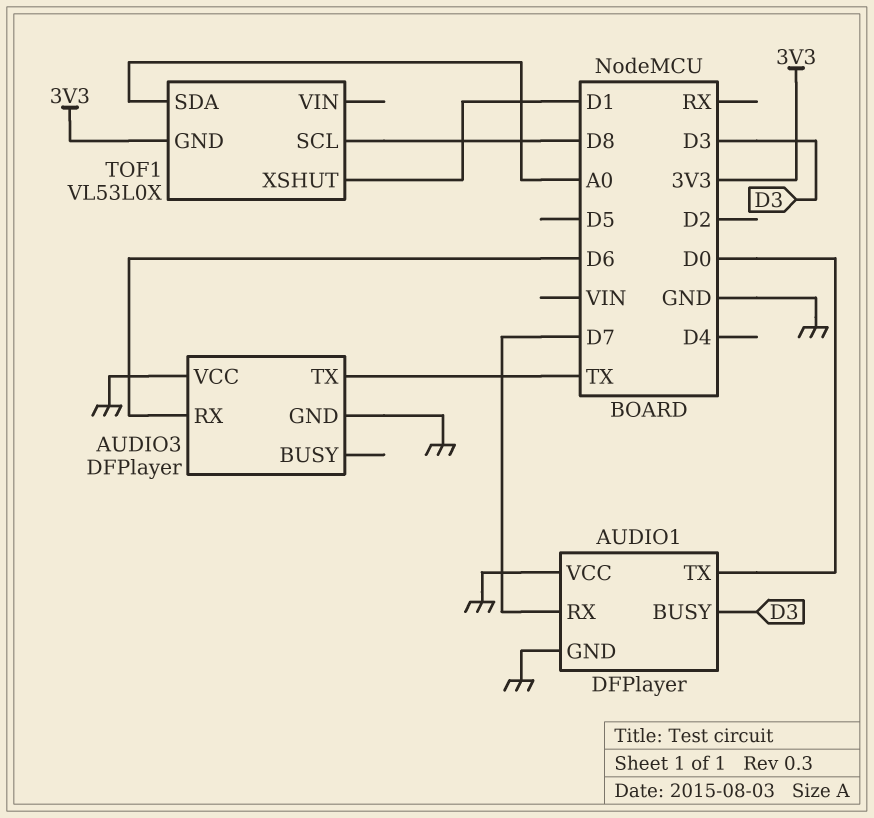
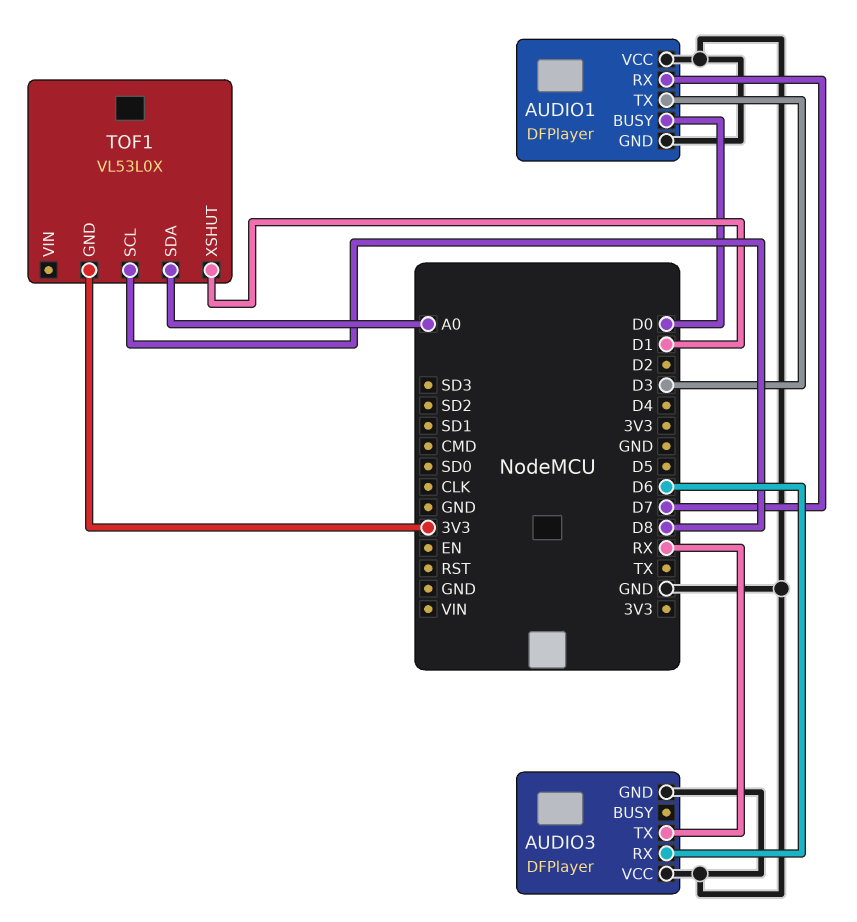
AUDIO1 pin BUSY: D3 -> D0
AUDIO1 pin TX: D0 -> D3
AUDIO3 pin TX: TX -> RX

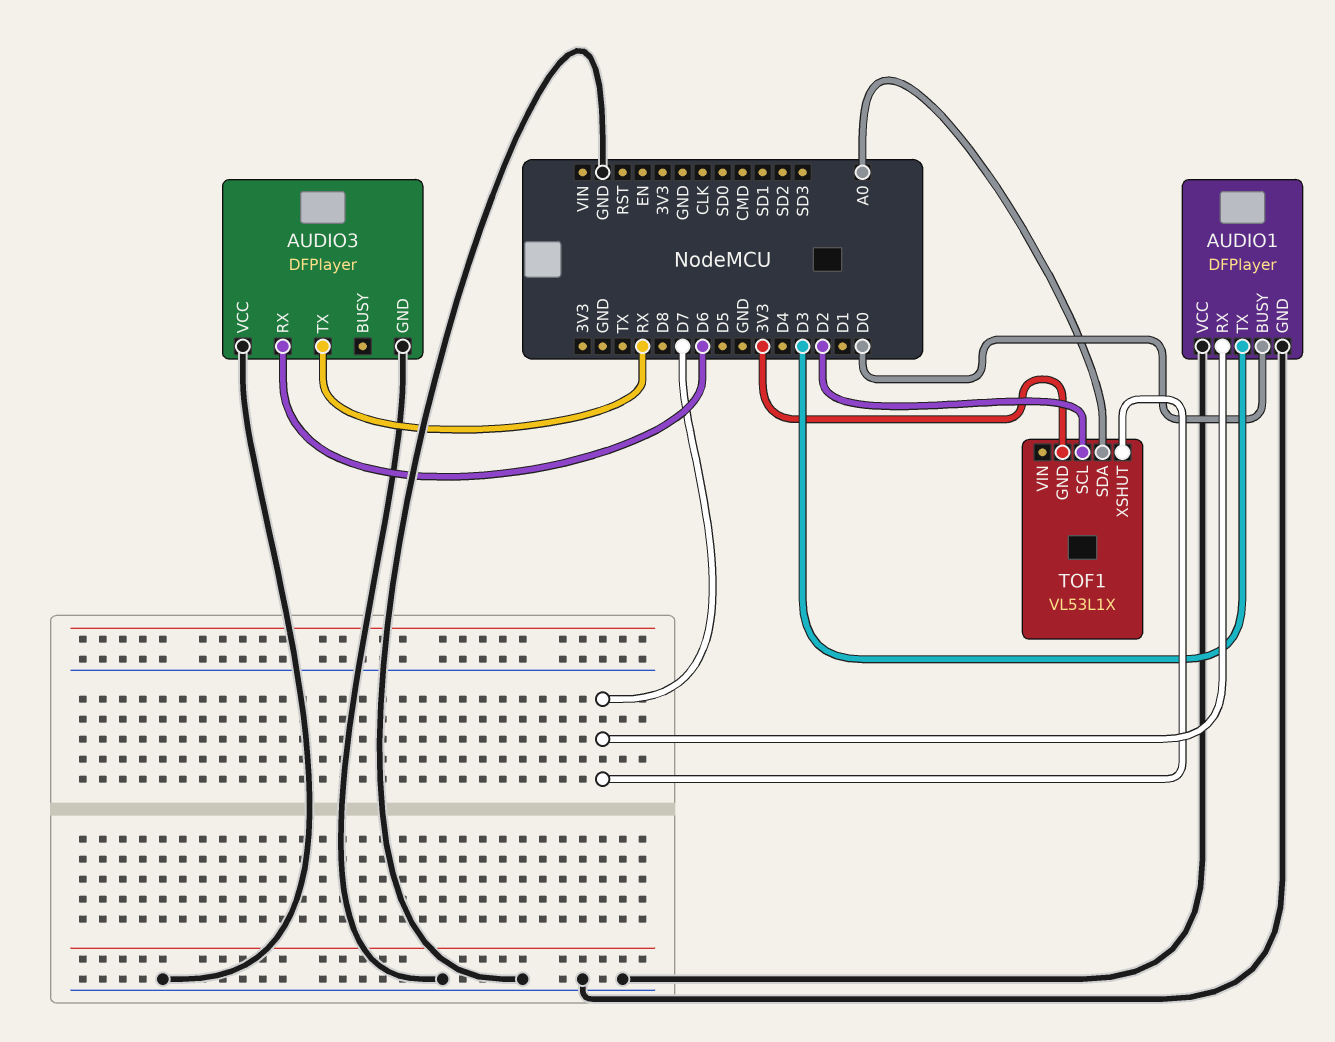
TOF1: VL53L0X -> VL53L1X
TOF1 pin SCL: D8 -> D2
TOF1 pin XSHUT: D1 -> D7

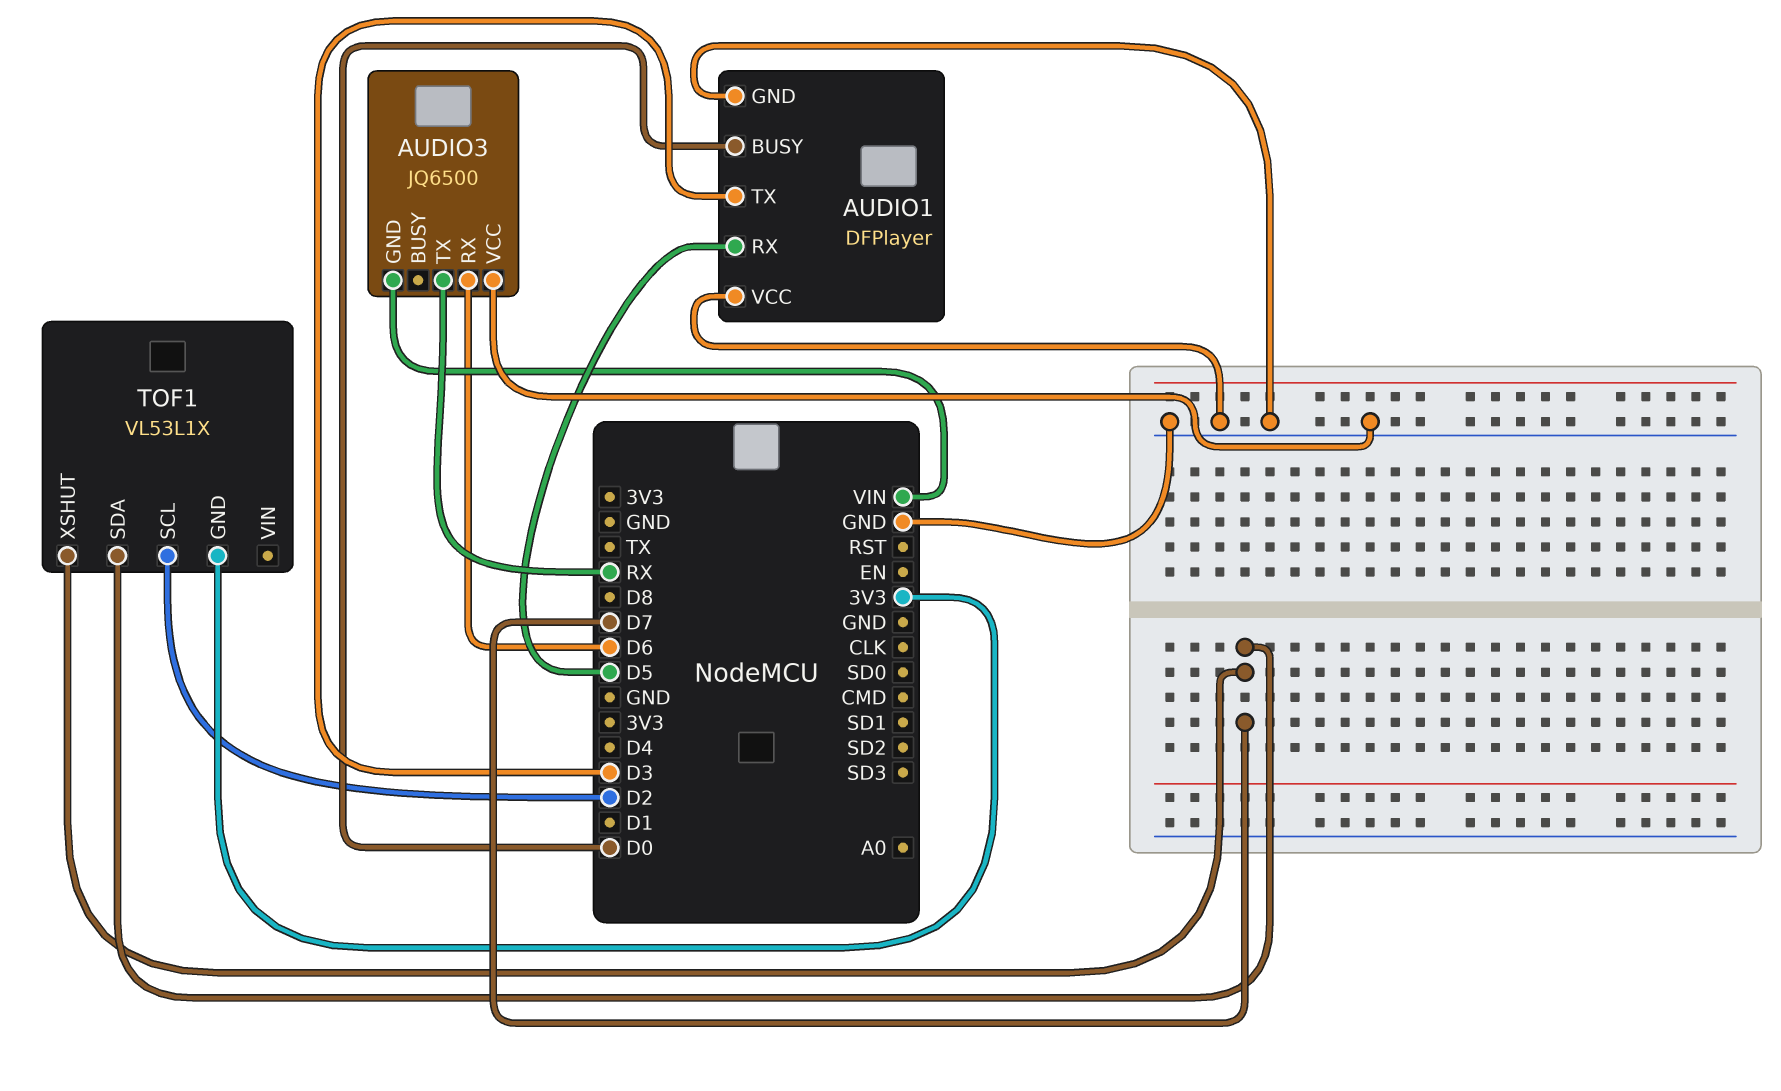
AUDIO1 pin RX: D7 -> D5
AUDIO3: DFPlayer -> JQ6500
AUDIO3 pin GND: GND -> VIN
TOF1 pin SDA: A0 -> D7

